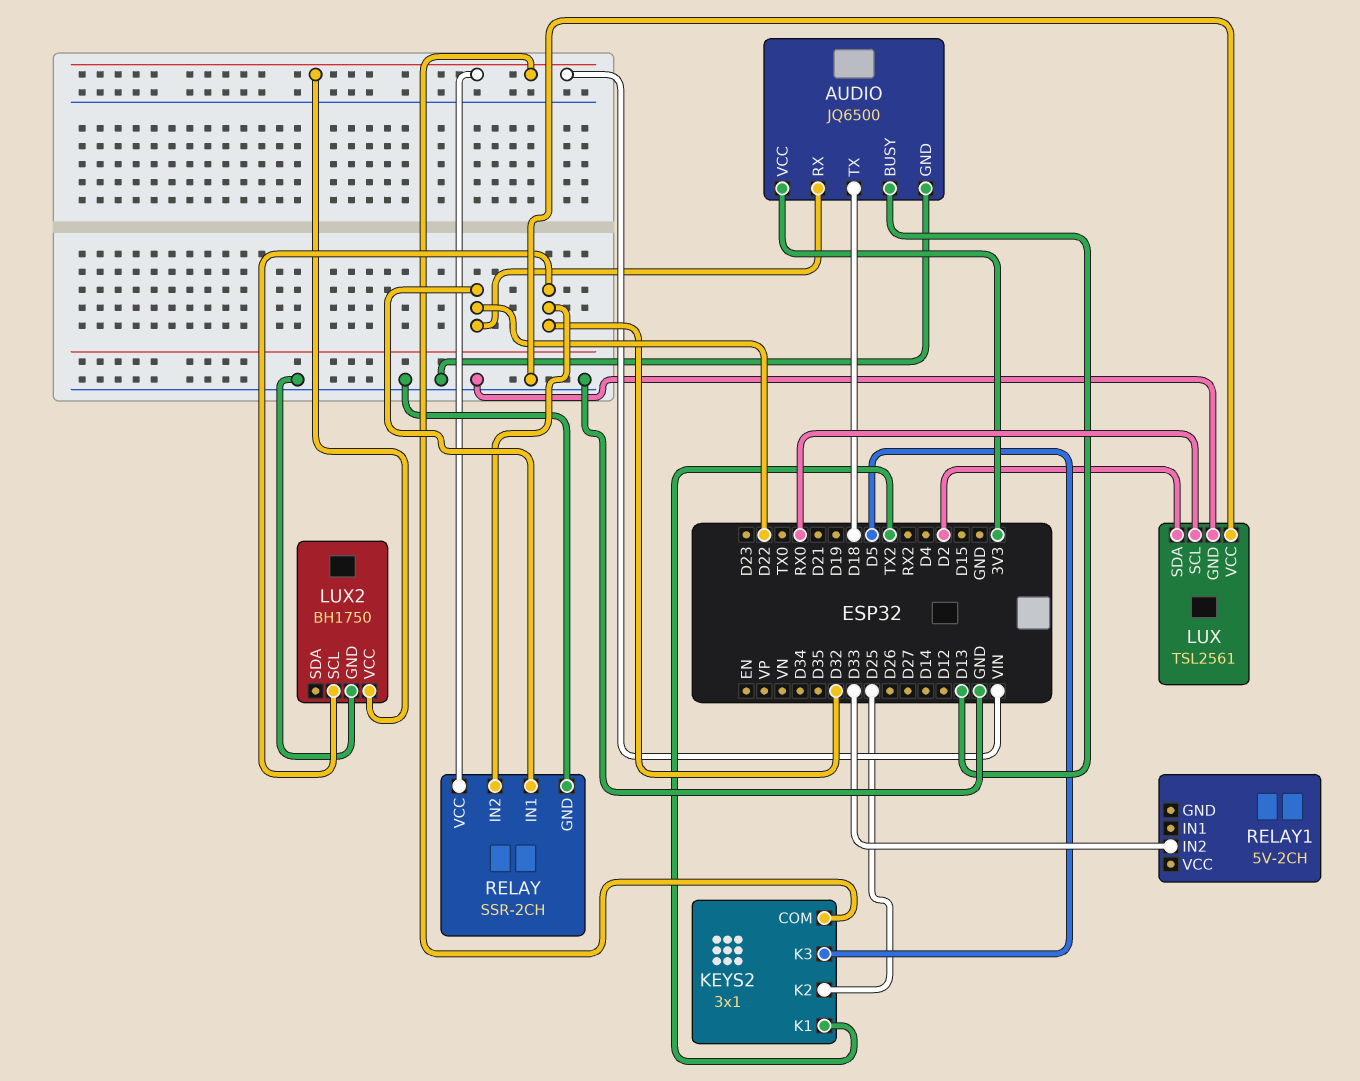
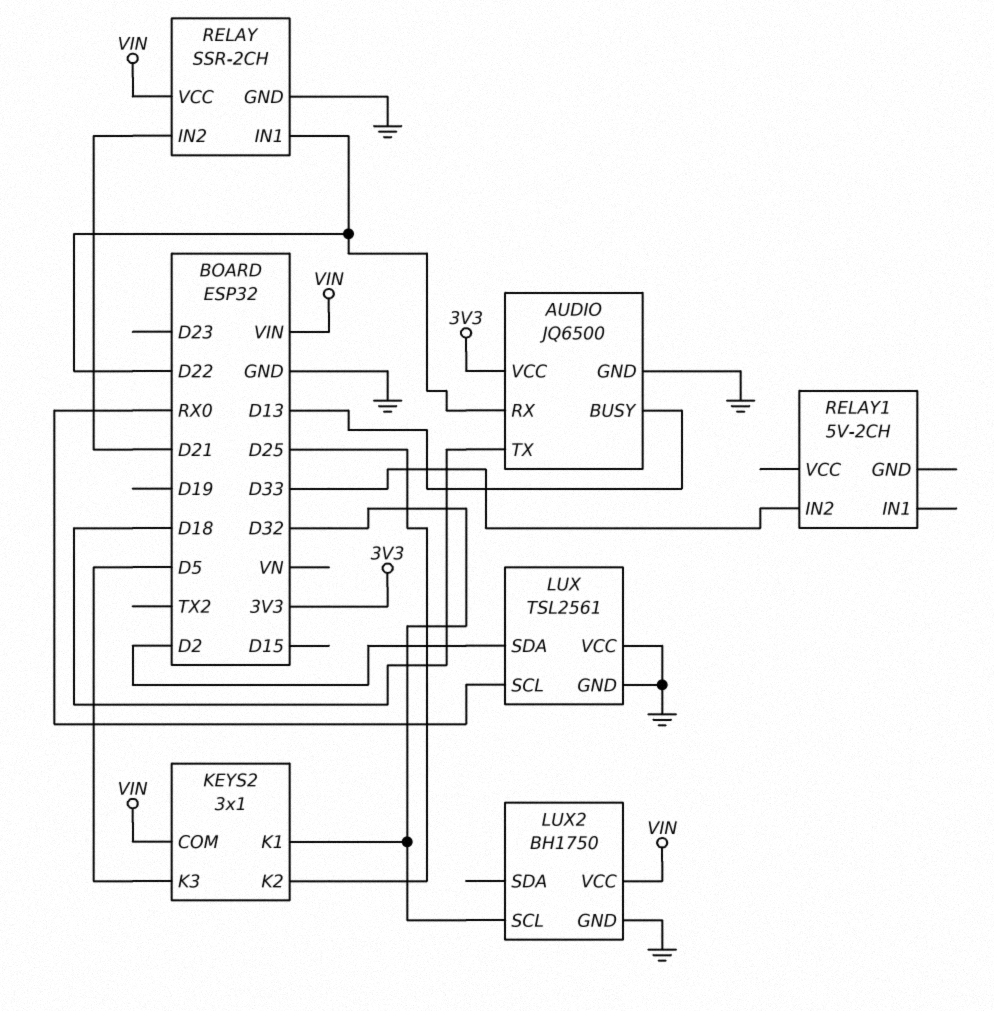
KEYS2 pin K1: TX2 -> D32
RELAY pin IN2: D32 -> D21

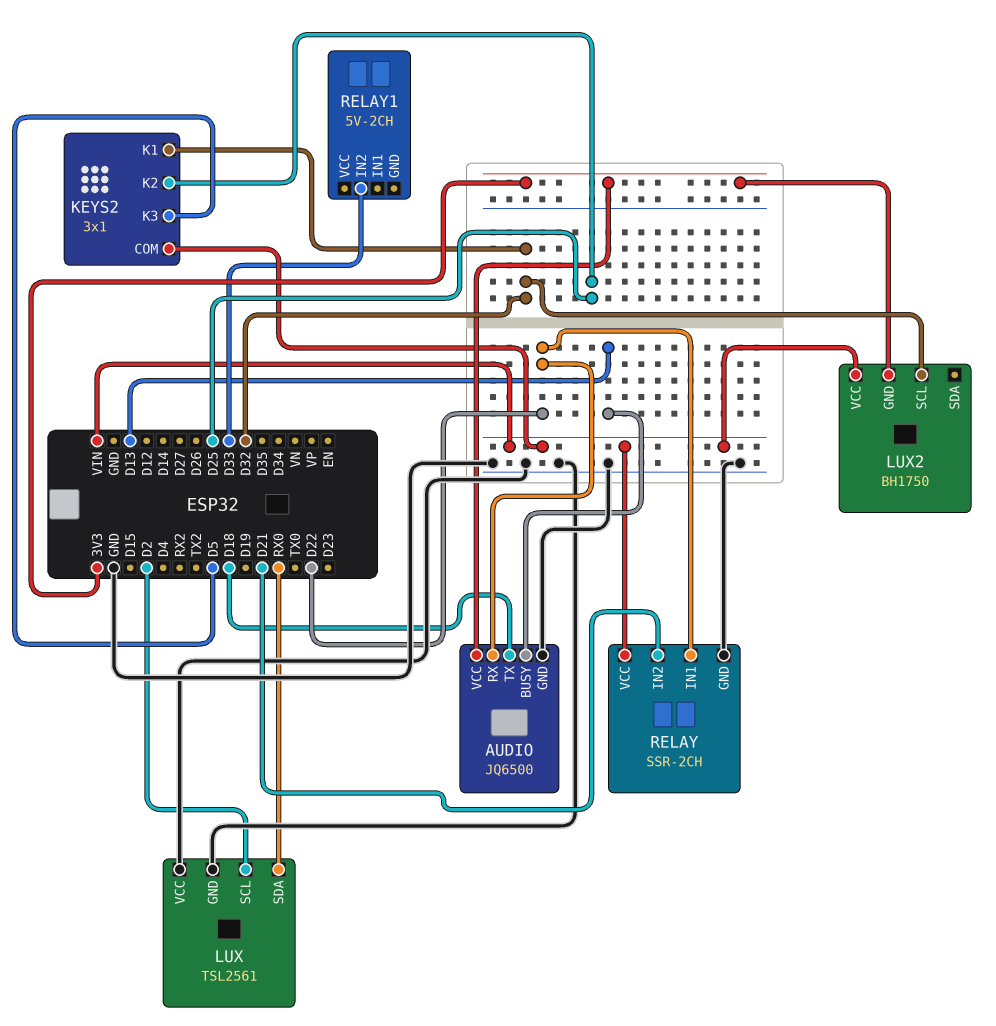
LUX pin SCL: RX0 -> D2
LUX pin SDA: D2 -> RX0
LUX2 pin GND: GND -> 3V3

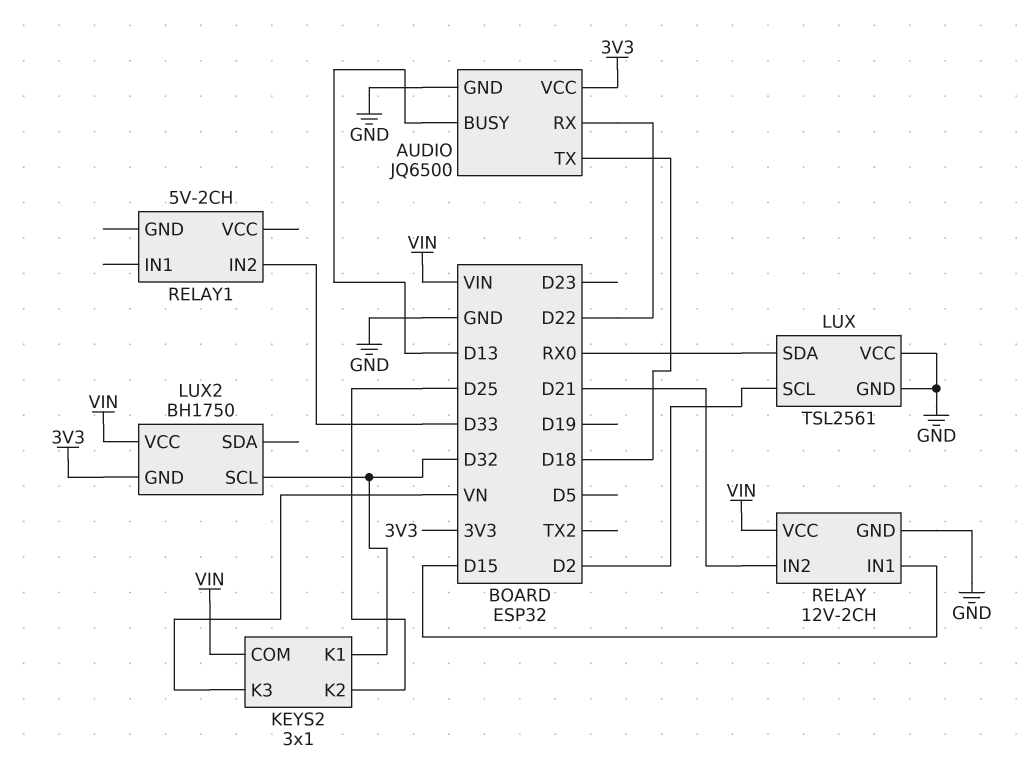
KEYS2 pin K3: D5 -> VN
RELAY: SSR-2CH -> 12V-2CH
RELAY pin IN1: D22 -> D15

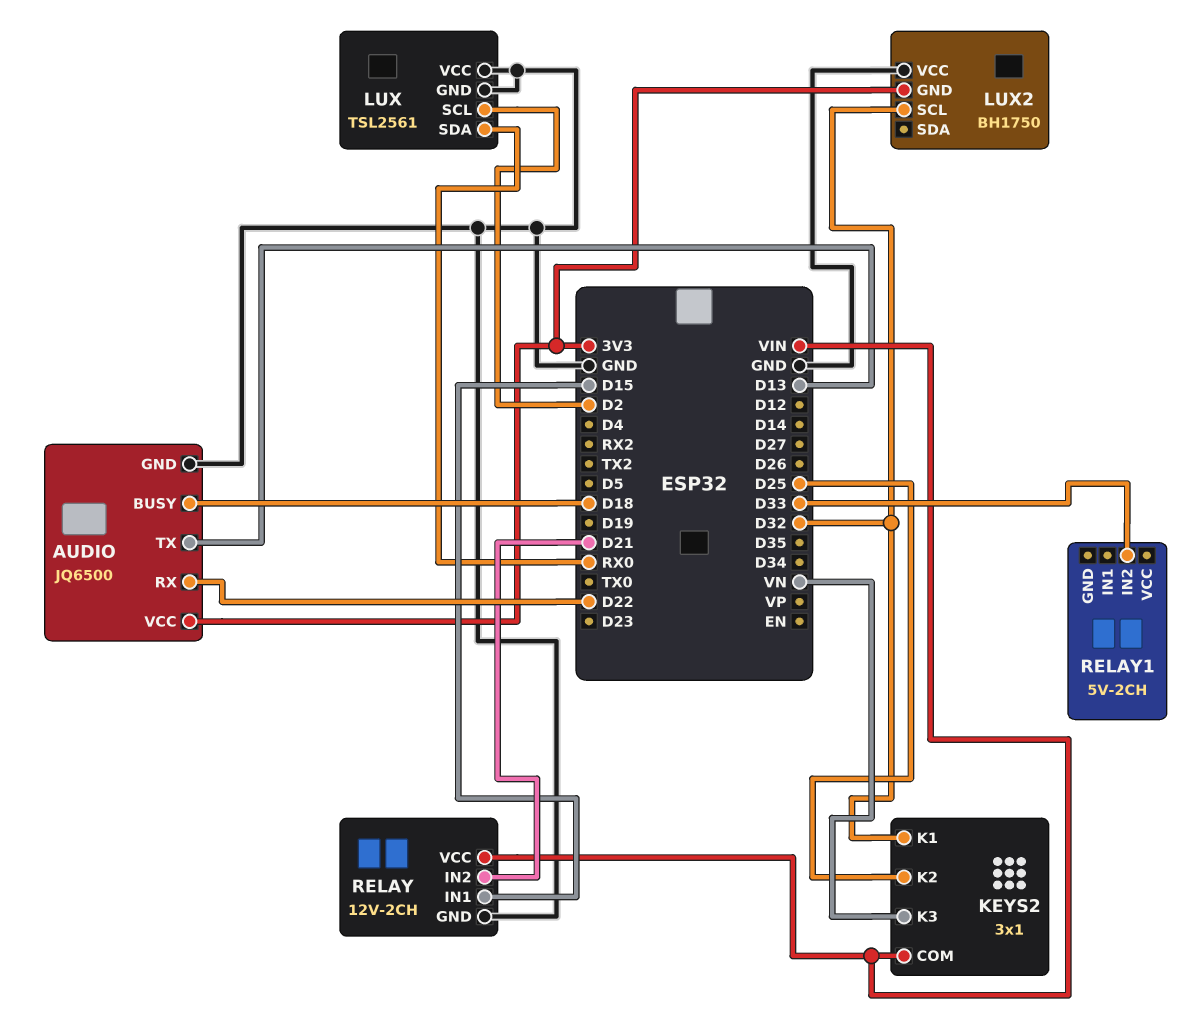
AUDIO pin BUSY: D13 -> D18
AUDIO pin TX: D18 -> D13
LUX2 pin VCC: VIN -> GND

